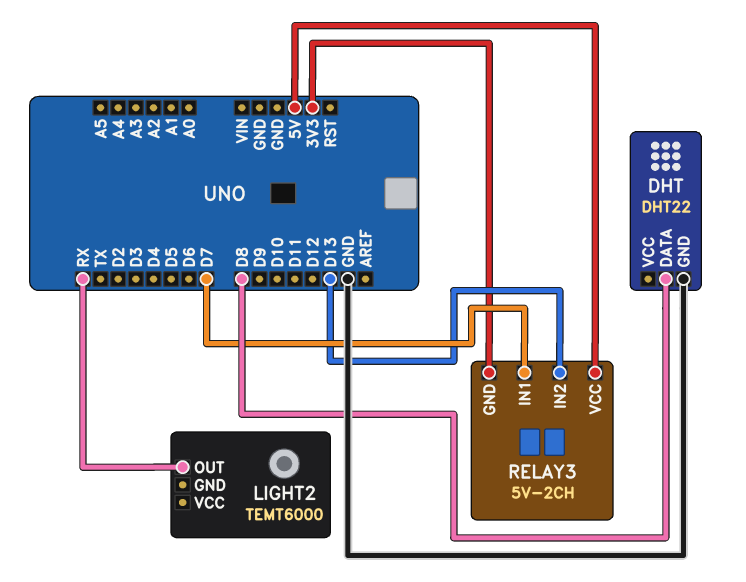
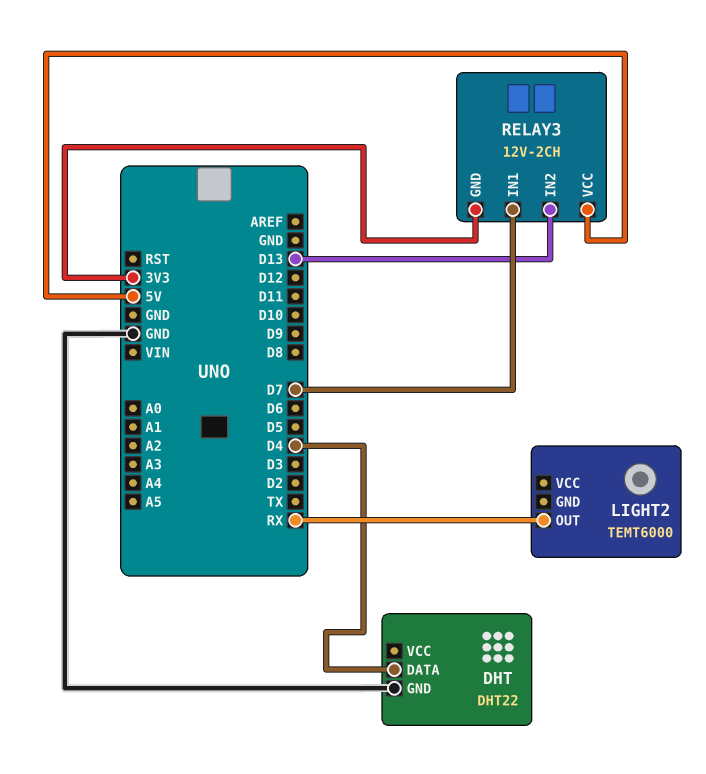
DHT pin DATA: D8 -> D4
RELAY3: 5V-2CH -> 12V-2CH

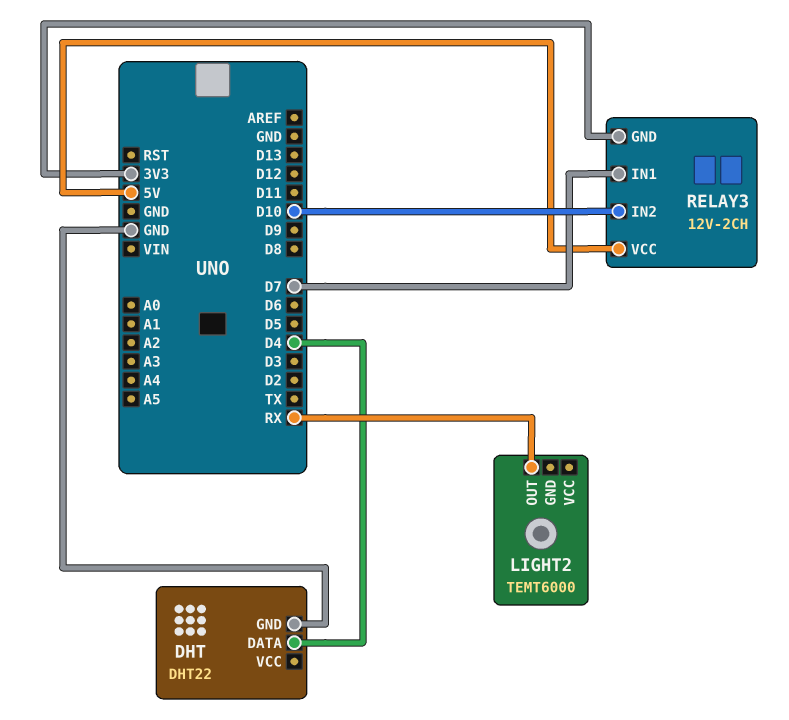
RELAY3 pin IN2: D13 -> D10

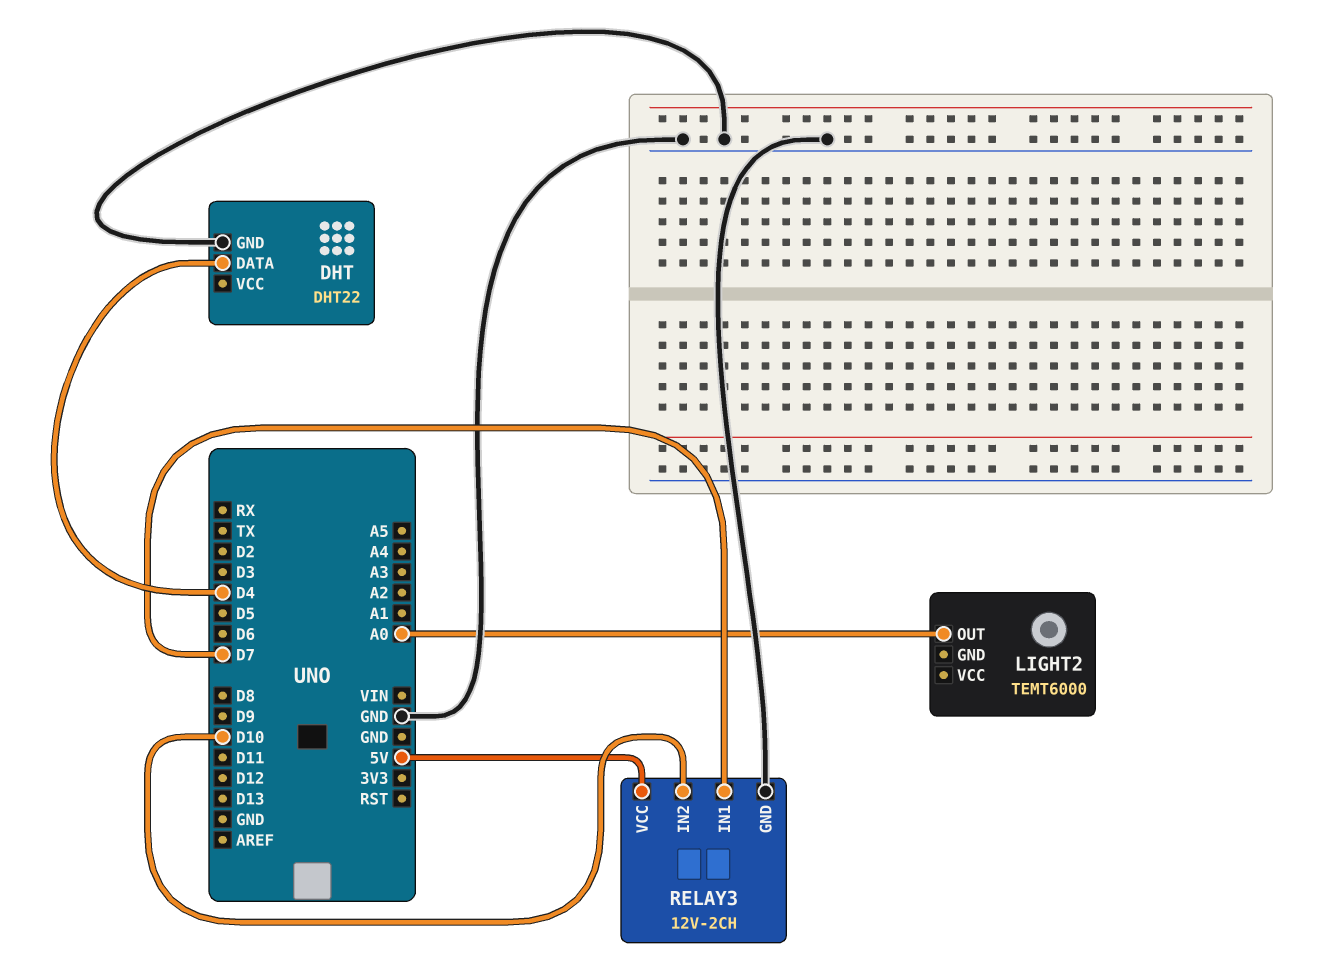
LIGHT2 pin OUT: RX -> A0
RELAY3 pin GND: 3V3 -> GND

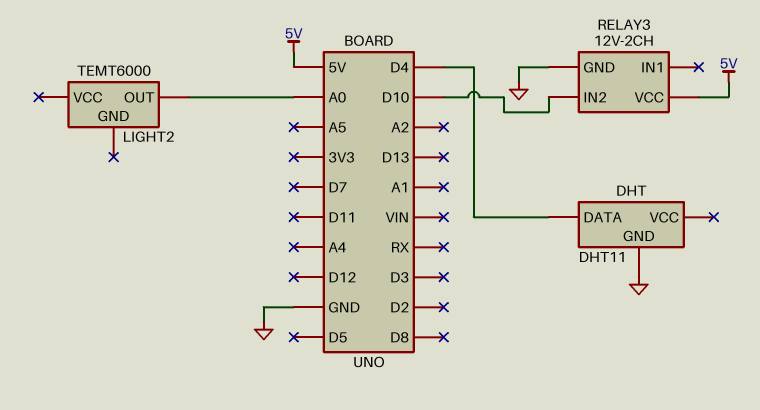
DHT: DHT22 -> DHT11
RELAY3 pin IN1: D7 -> none

